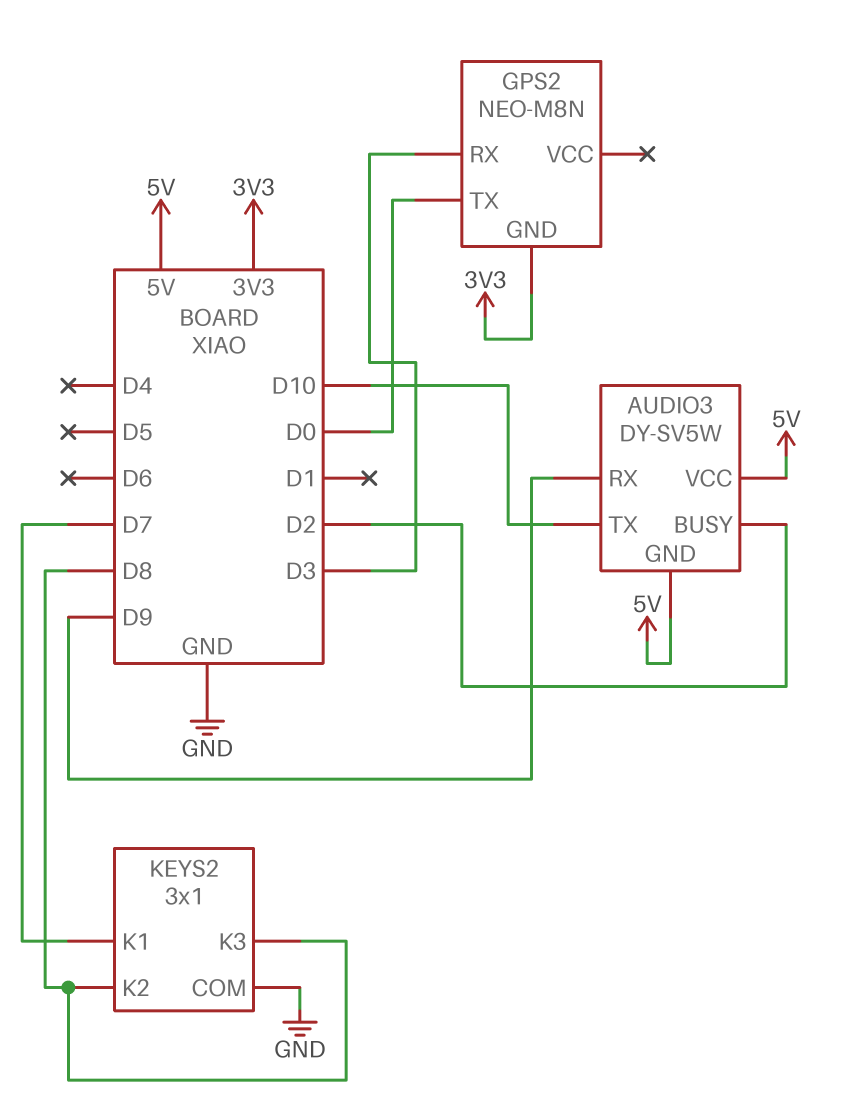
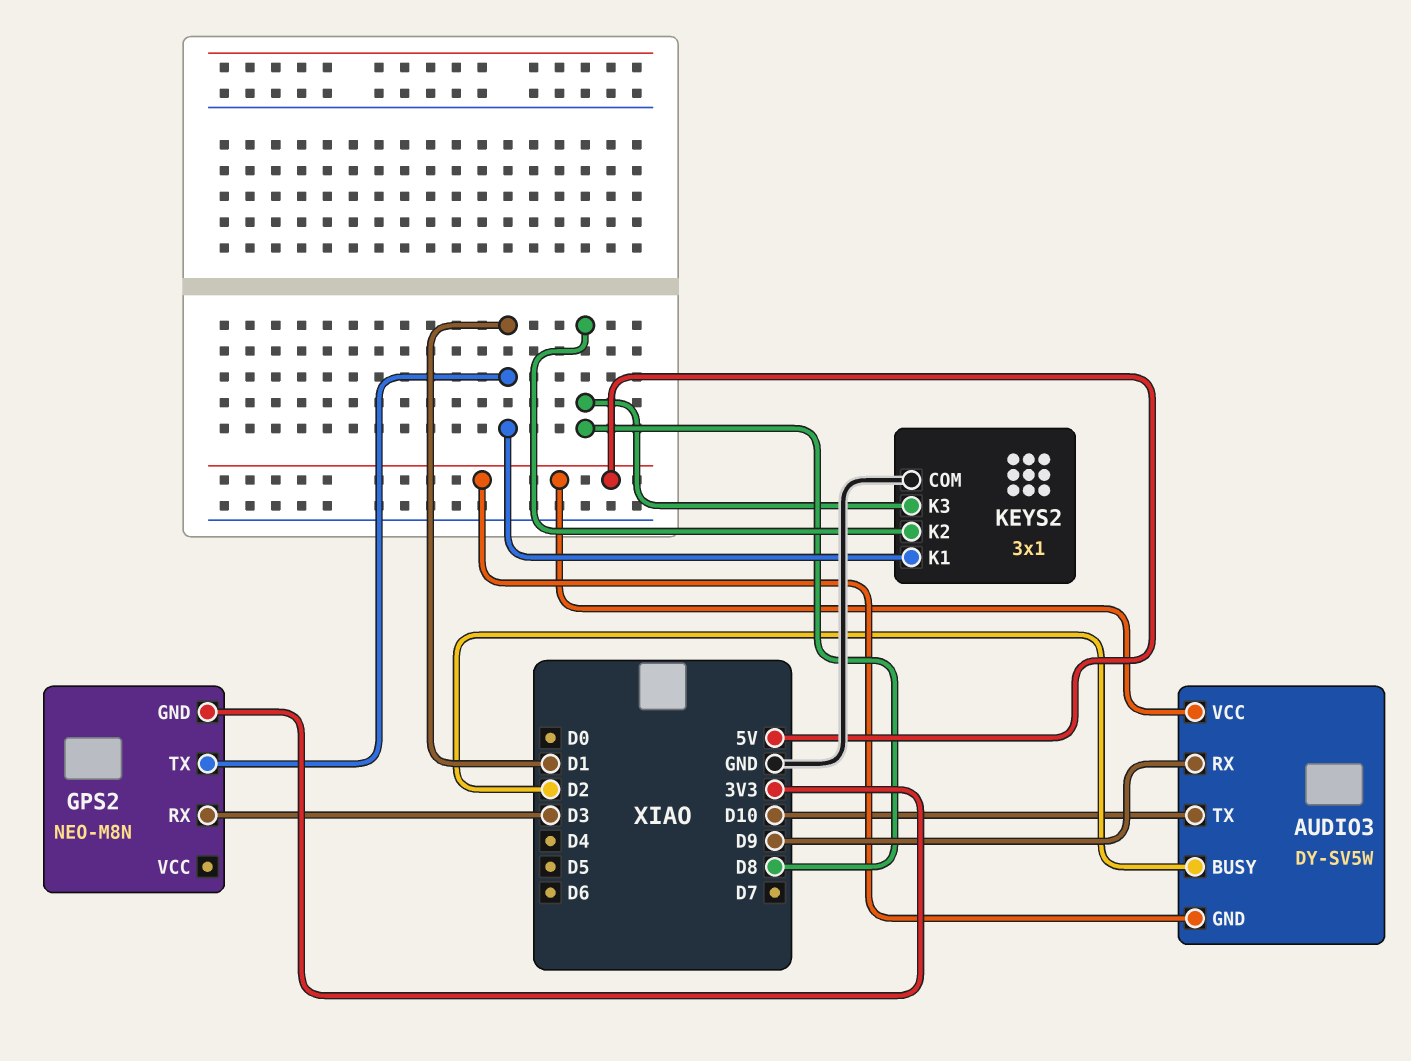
GPS2 pin TX: D0 -> D1
KEYS2 pin K1: D7 -> D1

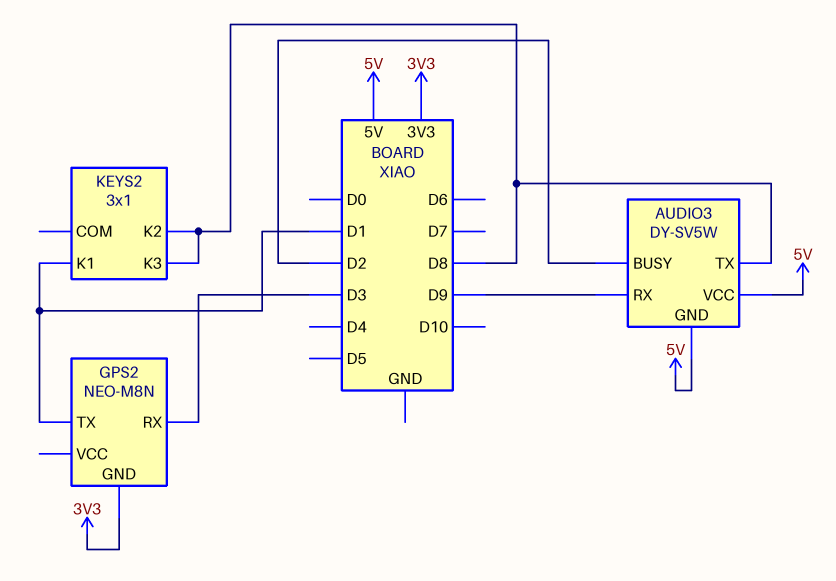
AUDIO3 pin TX: D10 -> D8
KEYS2 pin COM: GND -> none

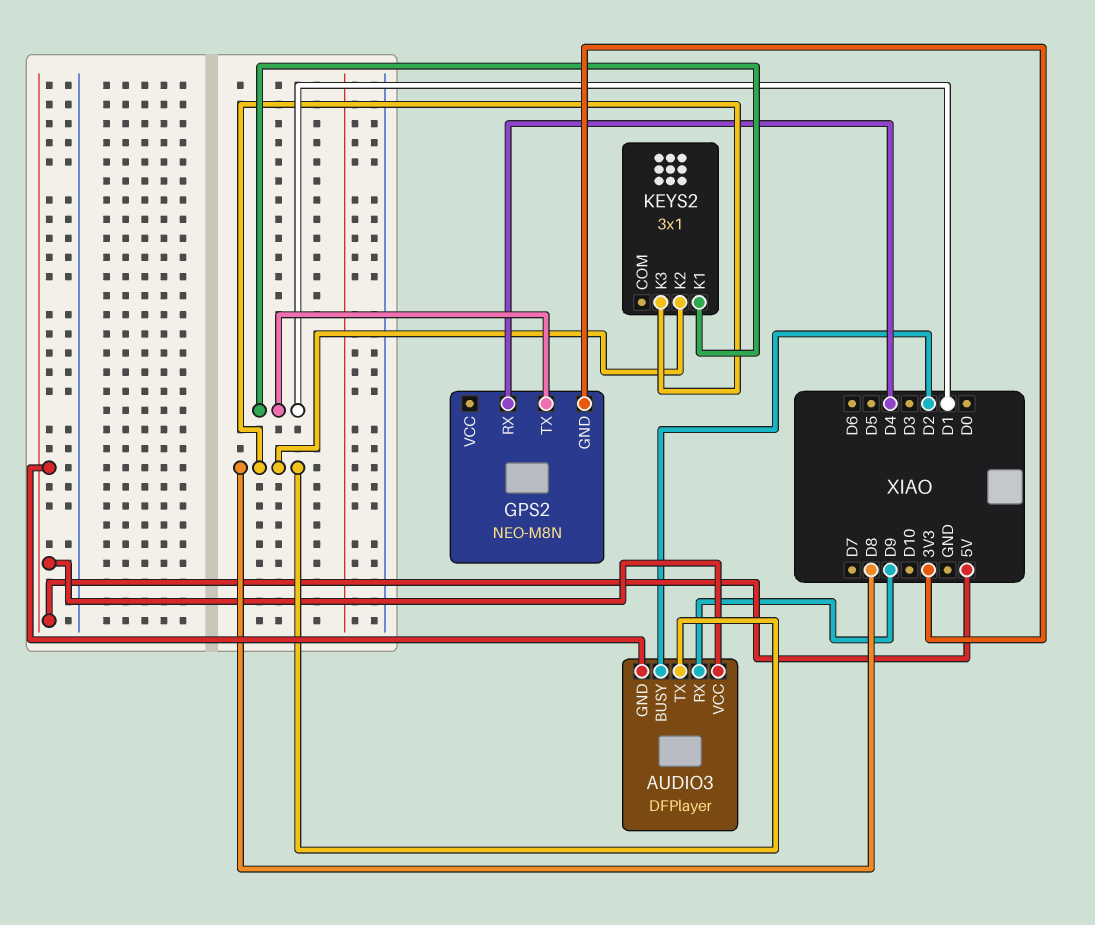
AUDIO3: DY-SV5W -> DFPlayer
GPS2 pin RX: D3 -> D4

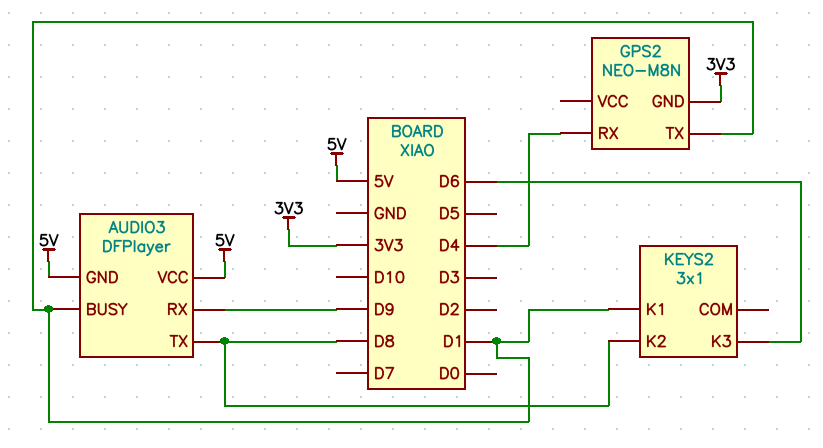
AUDIO3 pin BUSY: D2 -> D1
KEYS2 pin K3: D8 -> D6

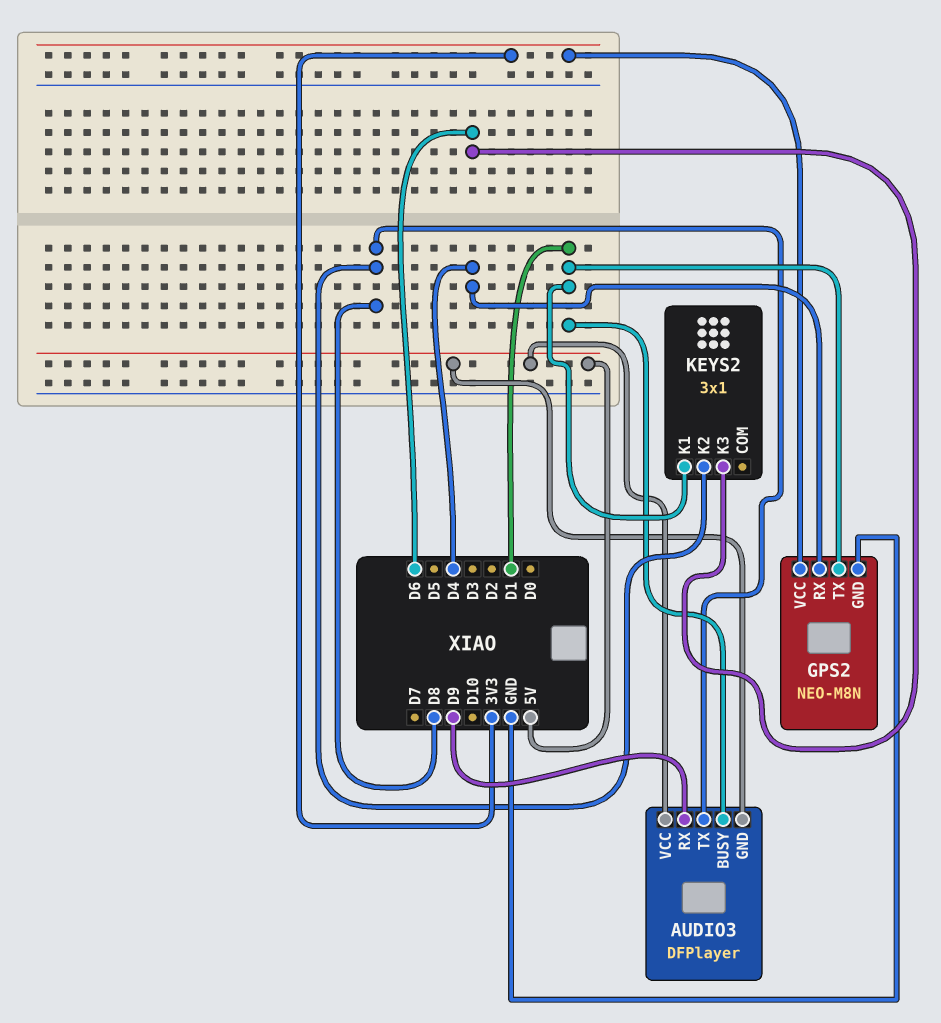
GPS2 pin GND: 3V3 -> GND
GPS2 pin VCC: none -> 3V3

